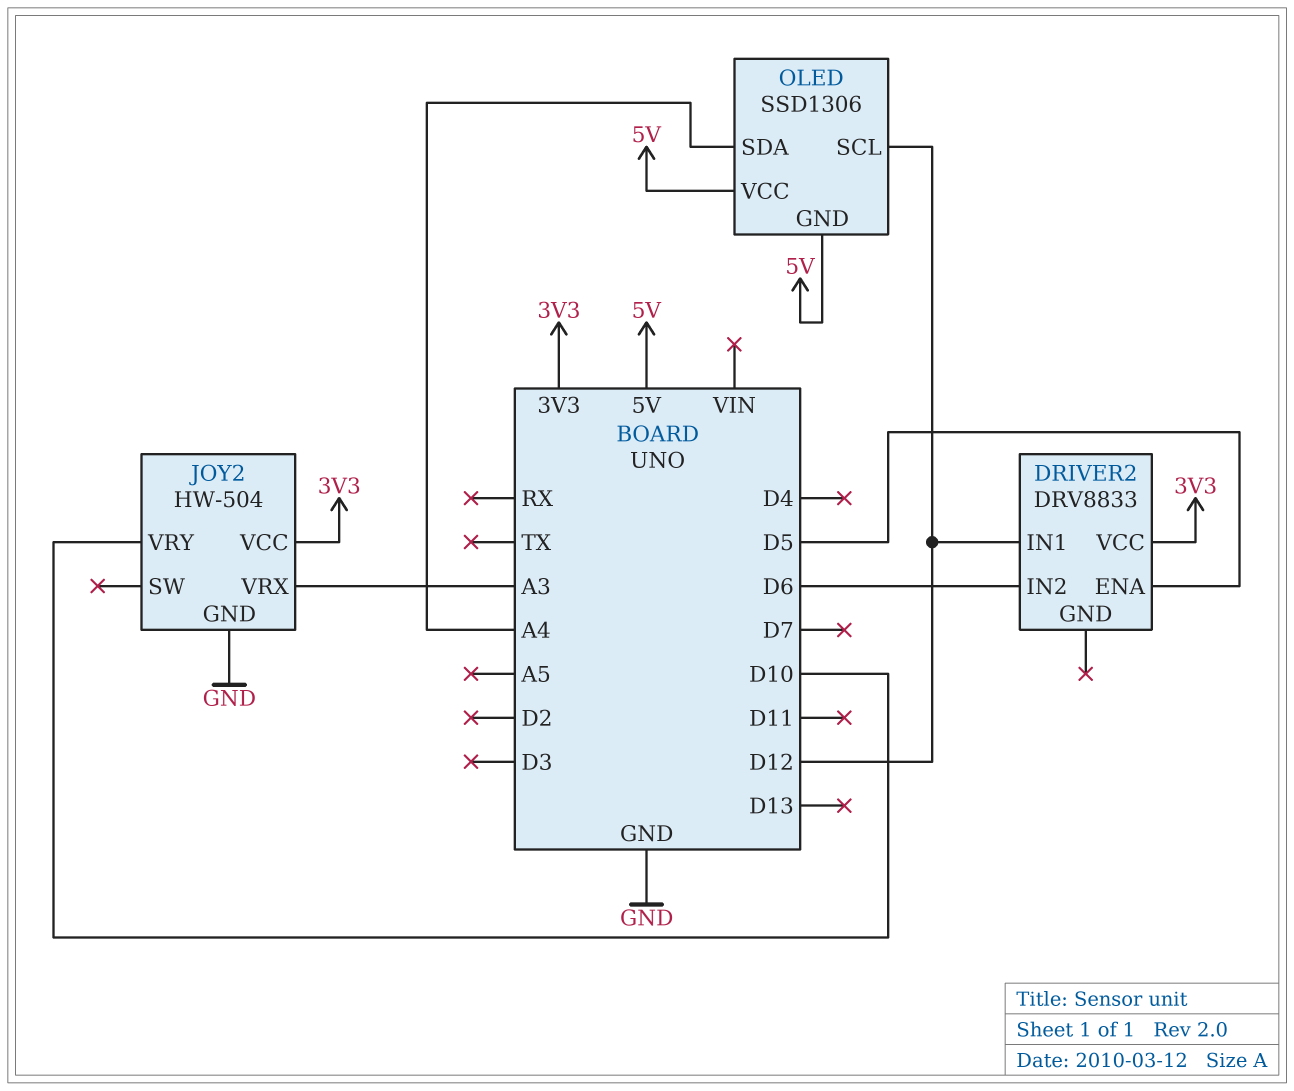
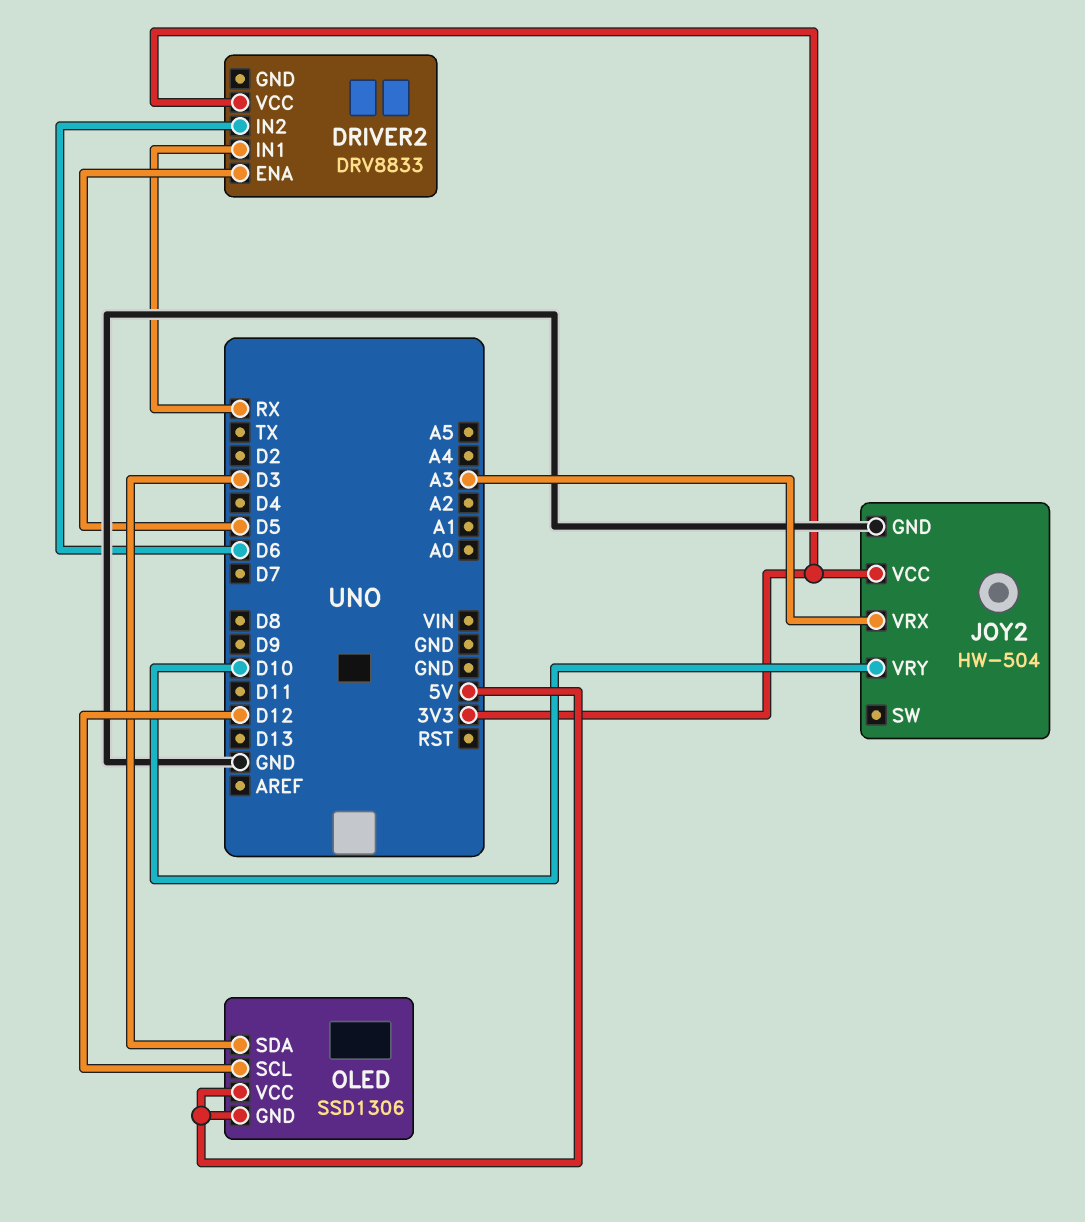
DRIVER2 pin IN1: D12 -> RX
OLED pin SDA: A4 -> D3

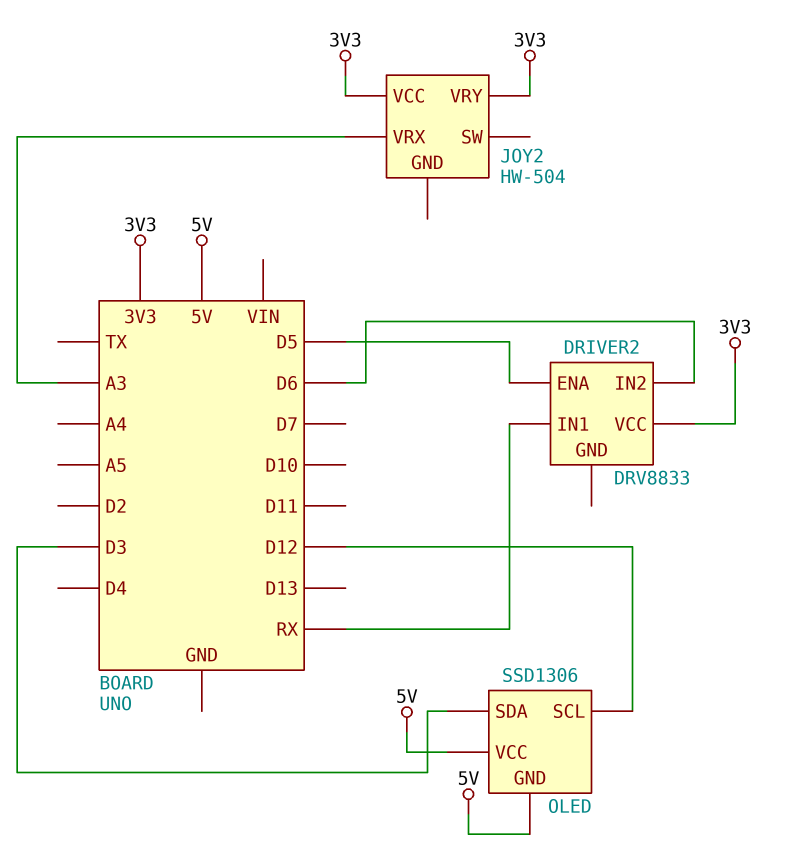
JOY2 pin GND: GND -> none
JOY2 pin VRY: D10 -> 3V3

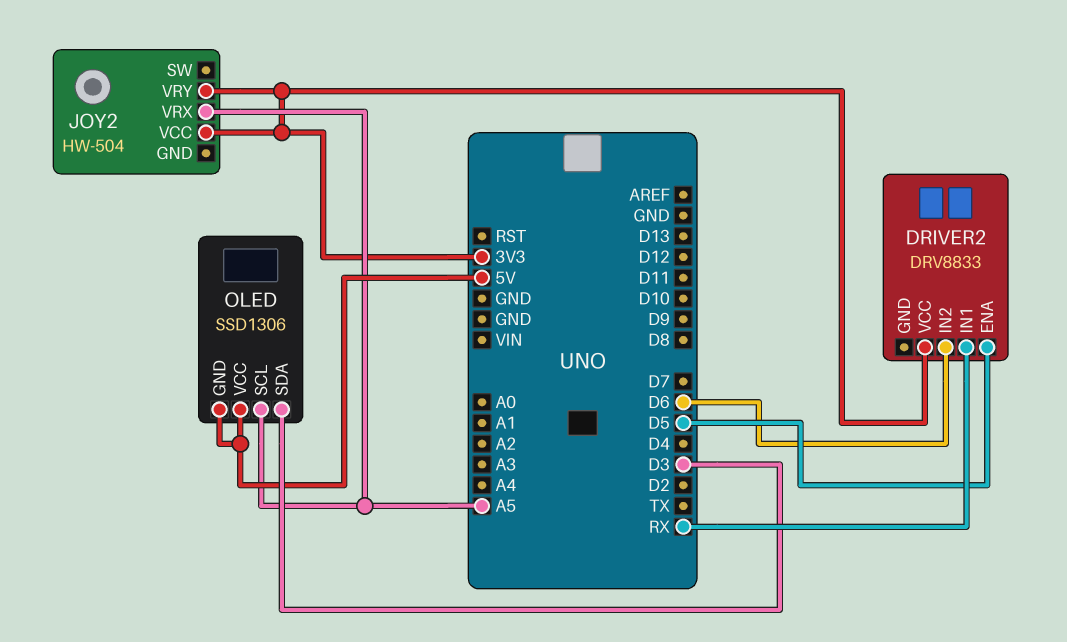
JOY2 pin VRX: A3 -> A5
OLED pin SCL: D12 -> A5

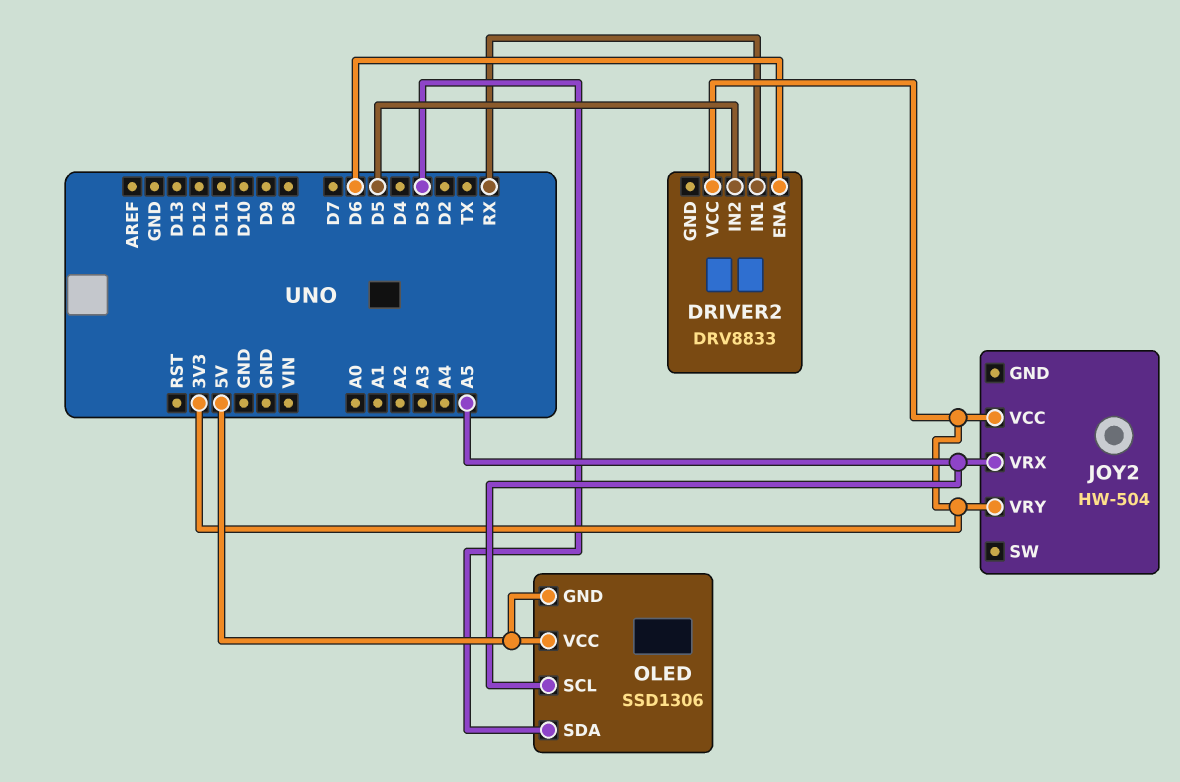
DRIVER2 pin ENA: D5 -> D6
DRIVER2 pin IN2: D6 -> D5

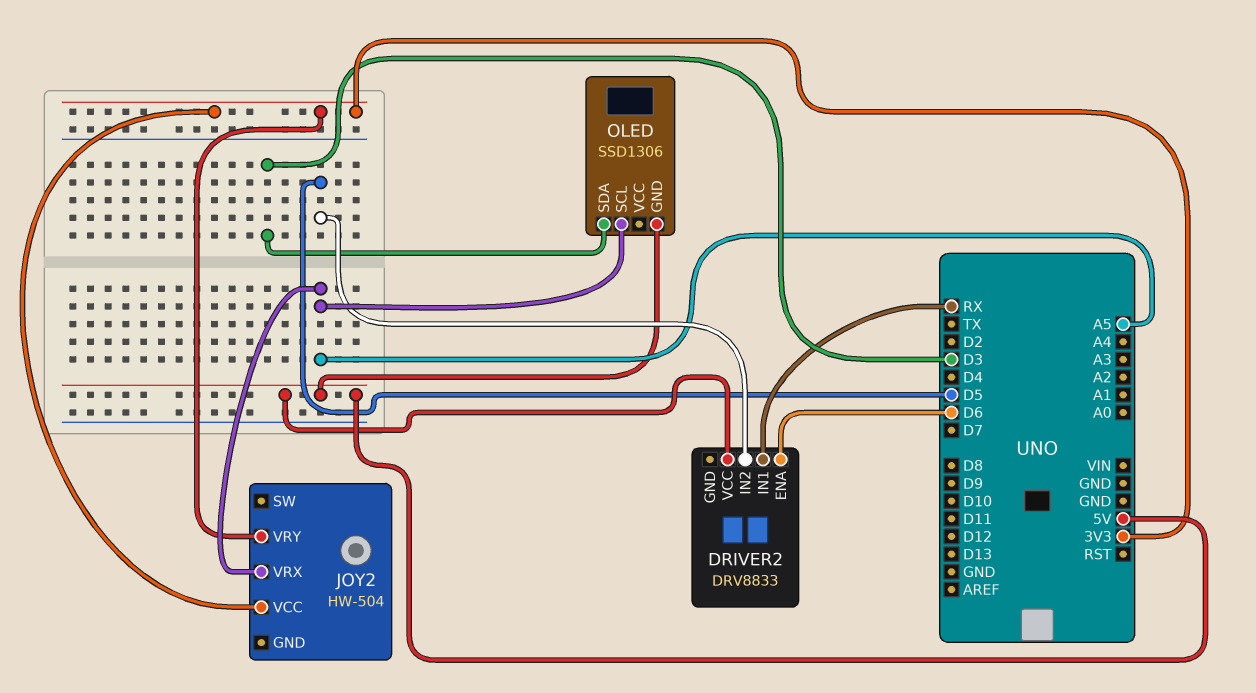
DRIVER2 pin VCC: 3V3 -> 5V
OLED pin VCC: 5V -> none

